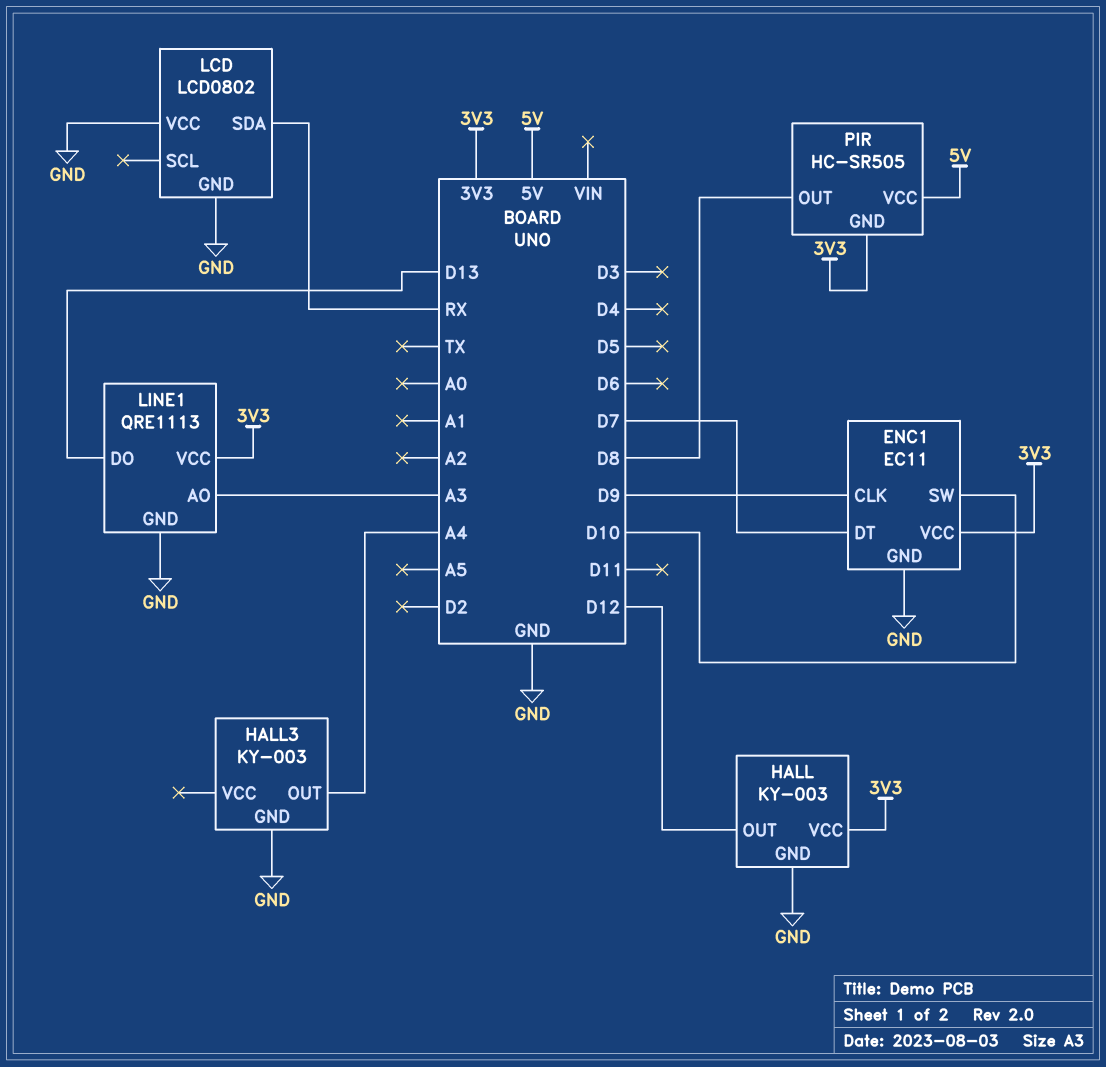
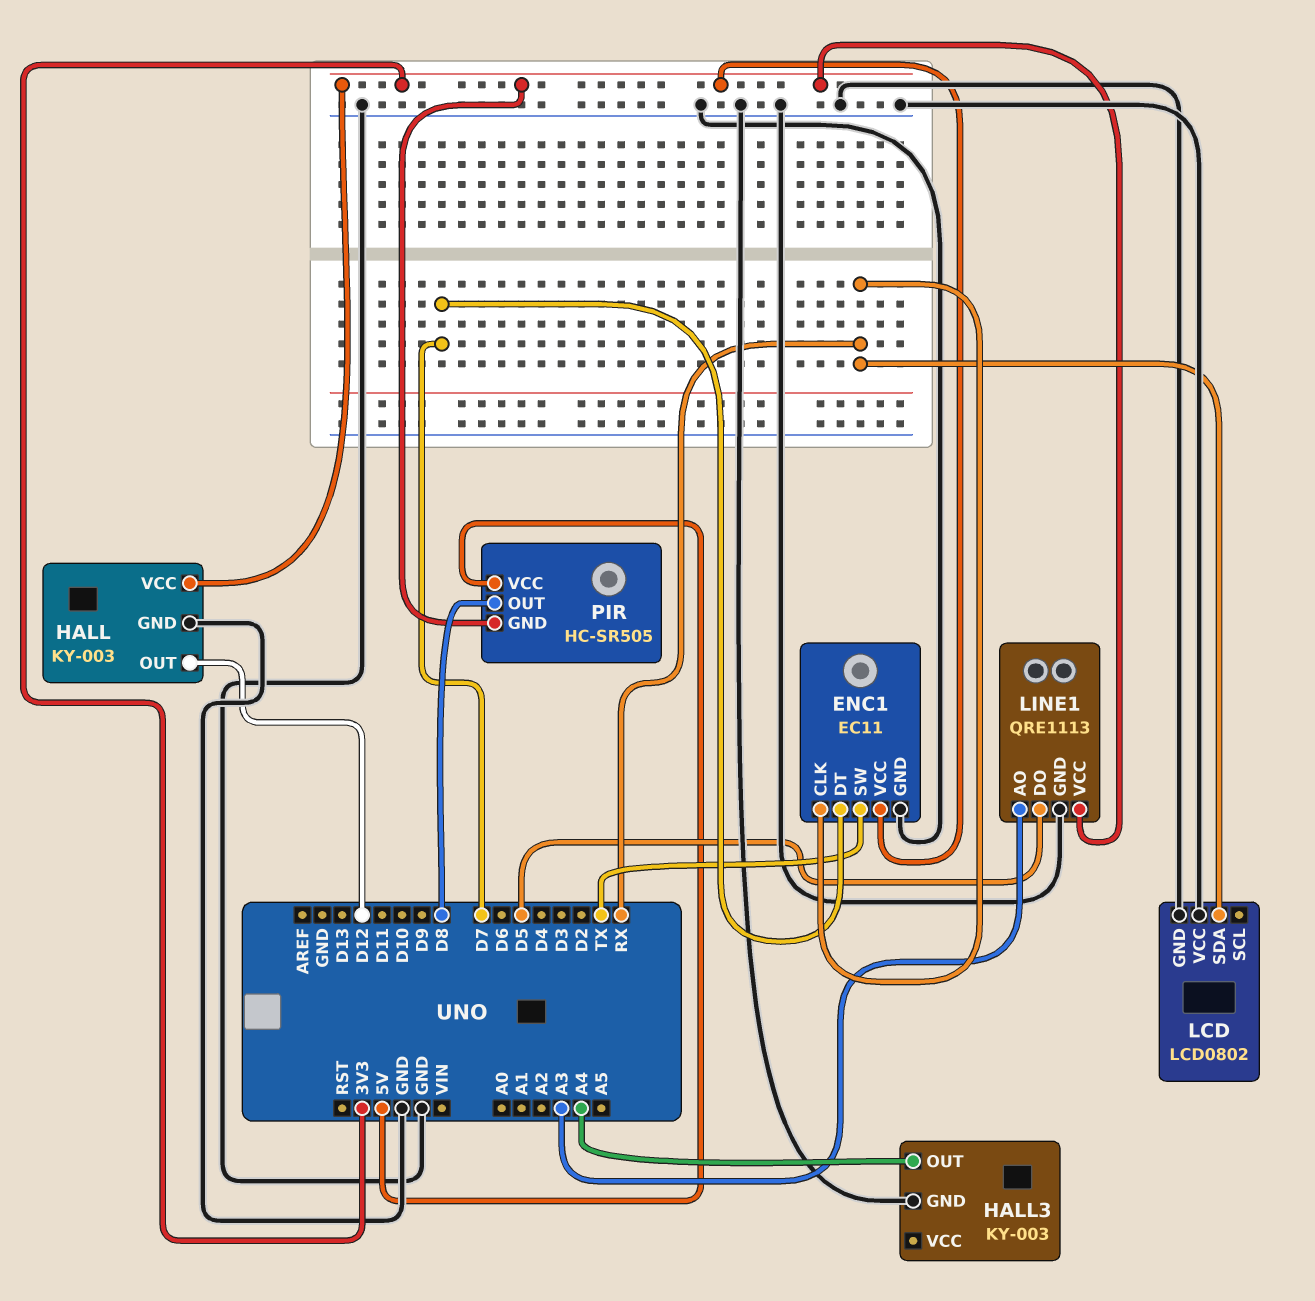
ENC1 pin CLK: D9 -> RX
ENC1 pin SW: D10 -> TX
LINE1 pin DO: D13 -> D5

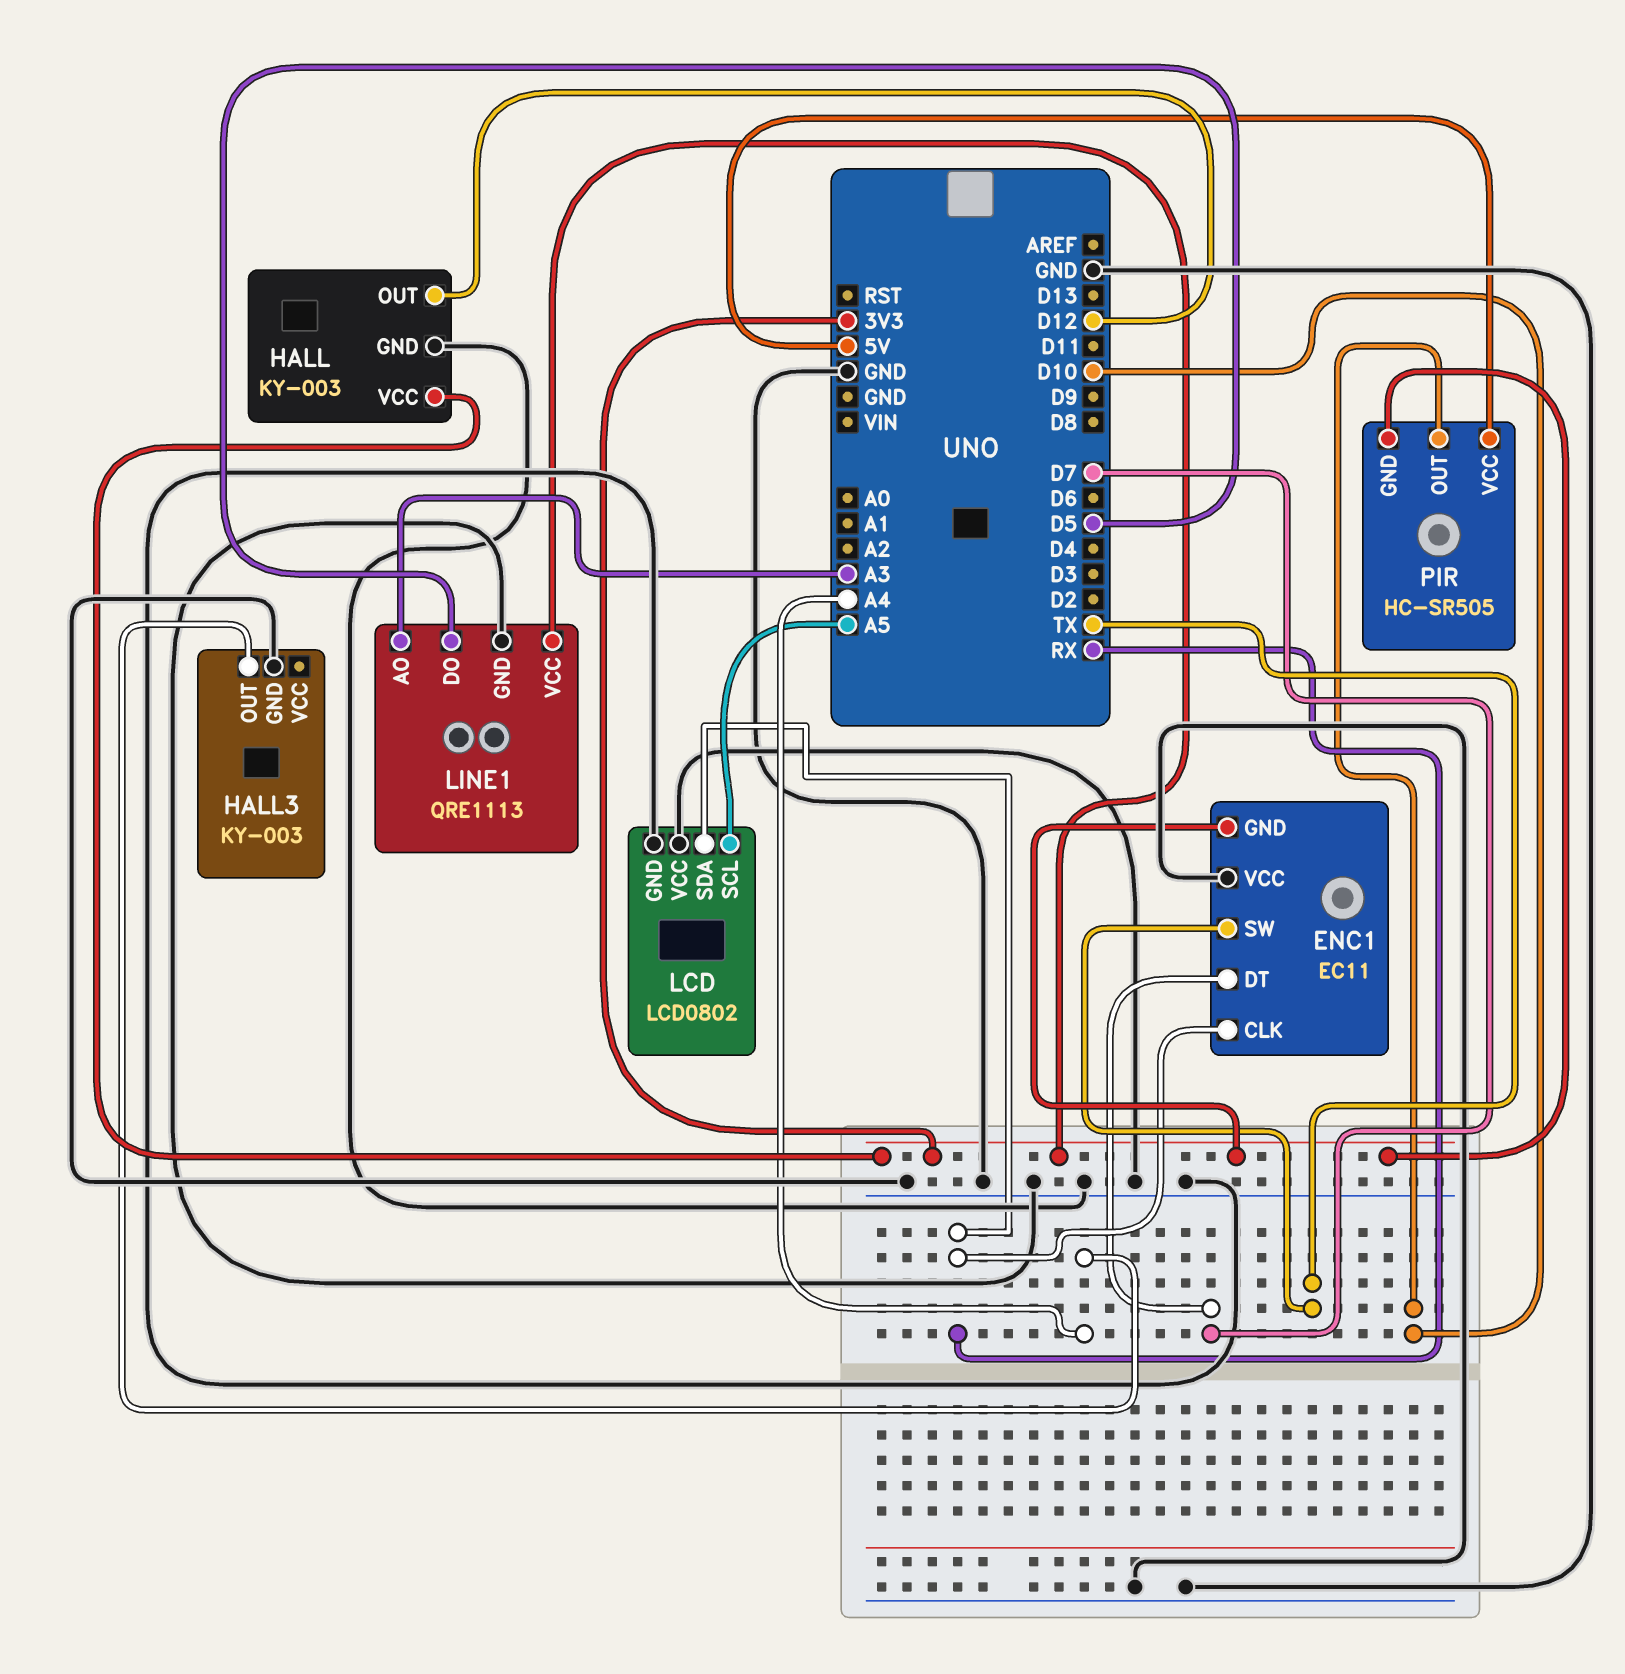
ENC1 pin GND: GND -> 3V3
ENC1 pin VCC: 3V3 -> GND
LCD pin SCL: none -> A5
PIR pin OUT: D8 -> D10

